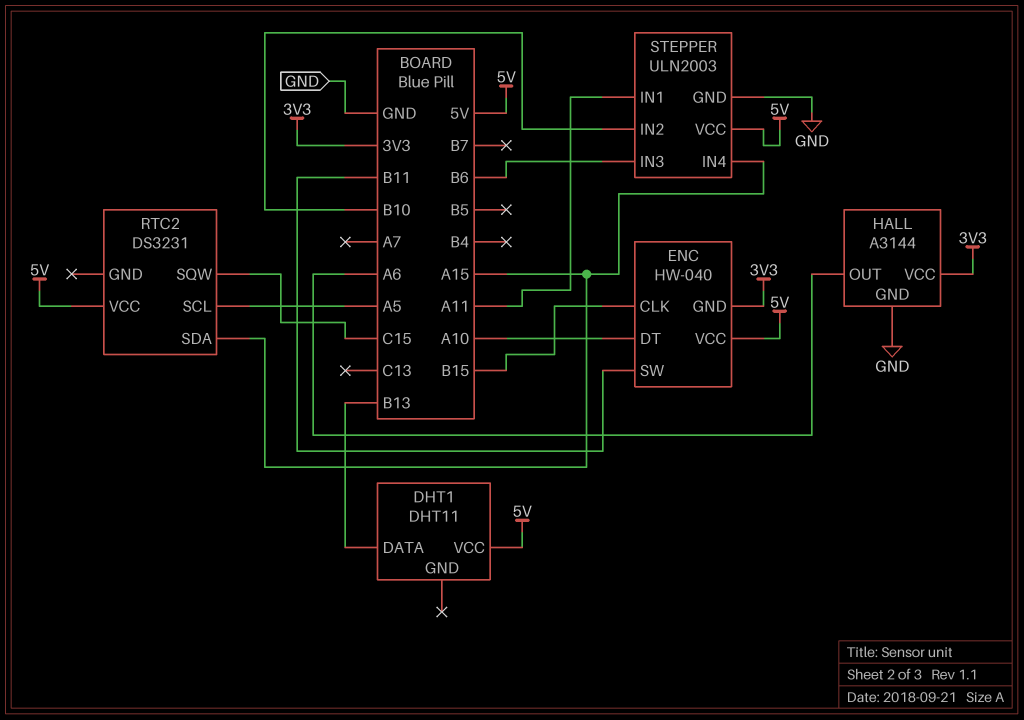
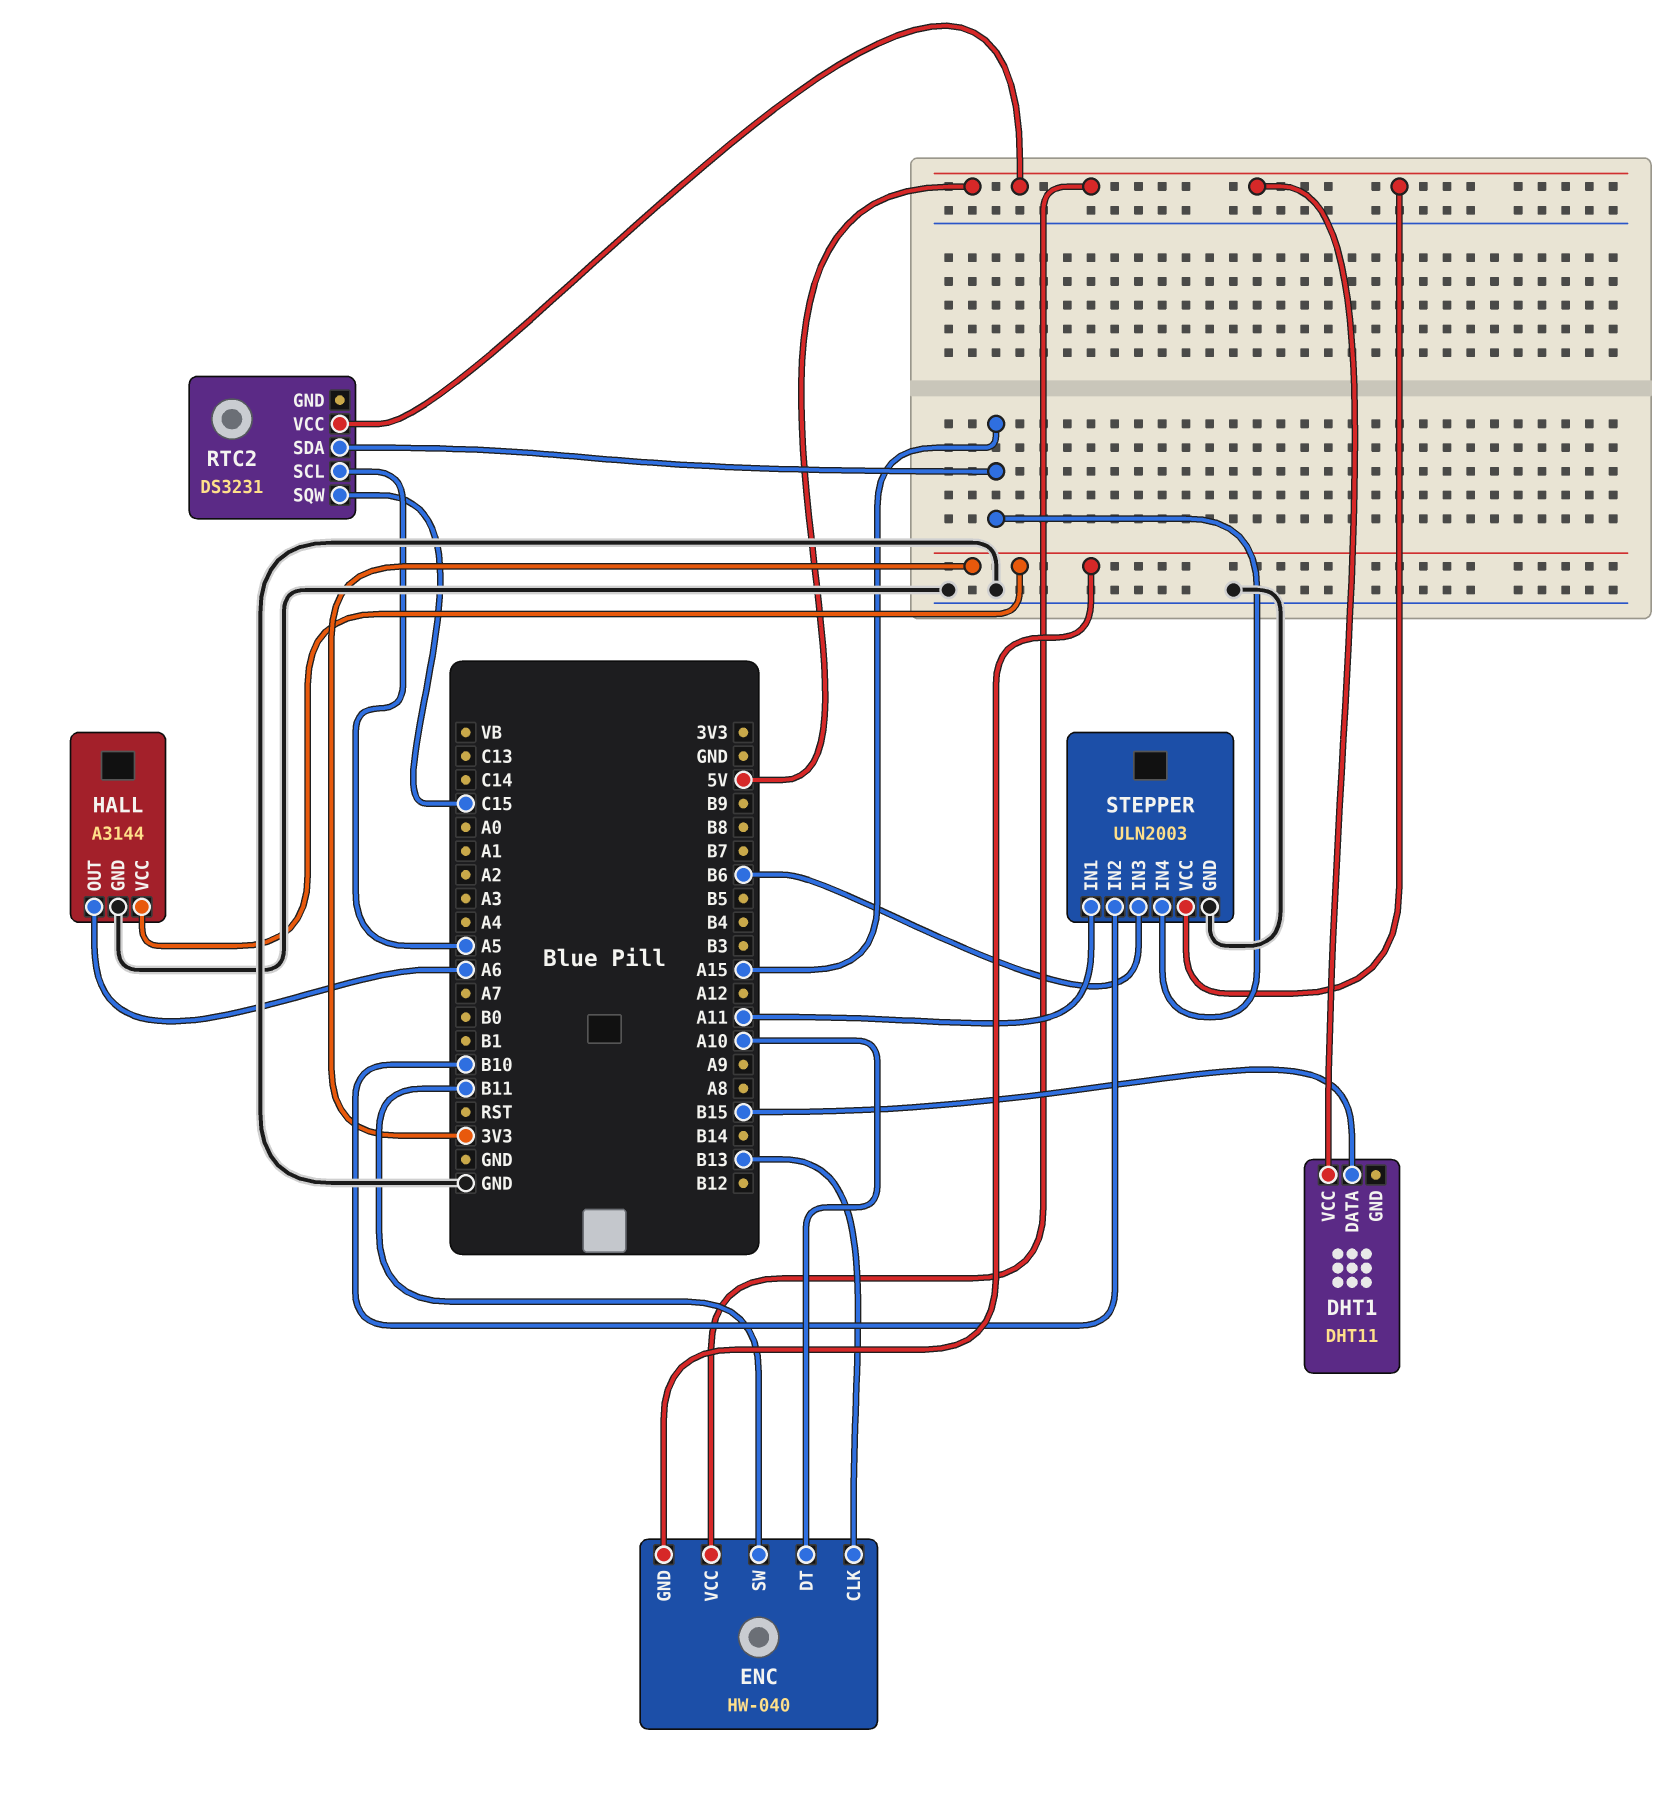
DHT1 pin DATA: B13 -> B15
ENC pin CLK: B15 -> B13

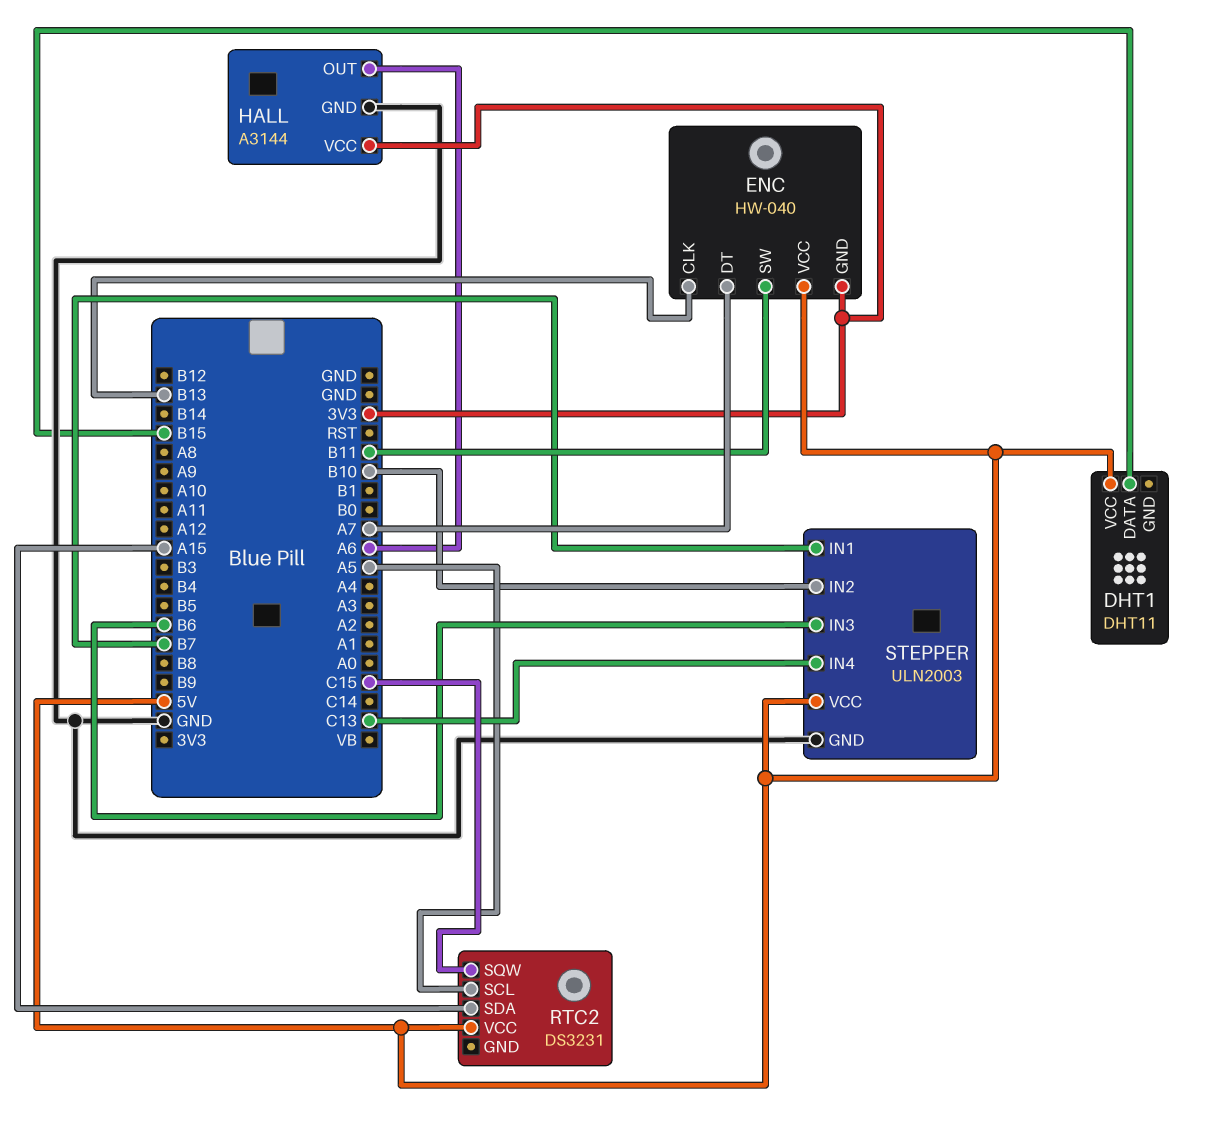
ENC pin DT: A10 -> A7
STEPPER pin IN1: A11 -> B7
STEPPER pin IN4: A15 -> C13

